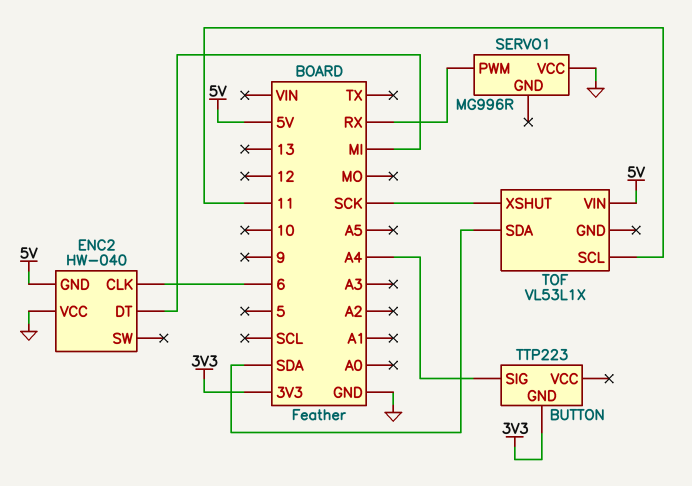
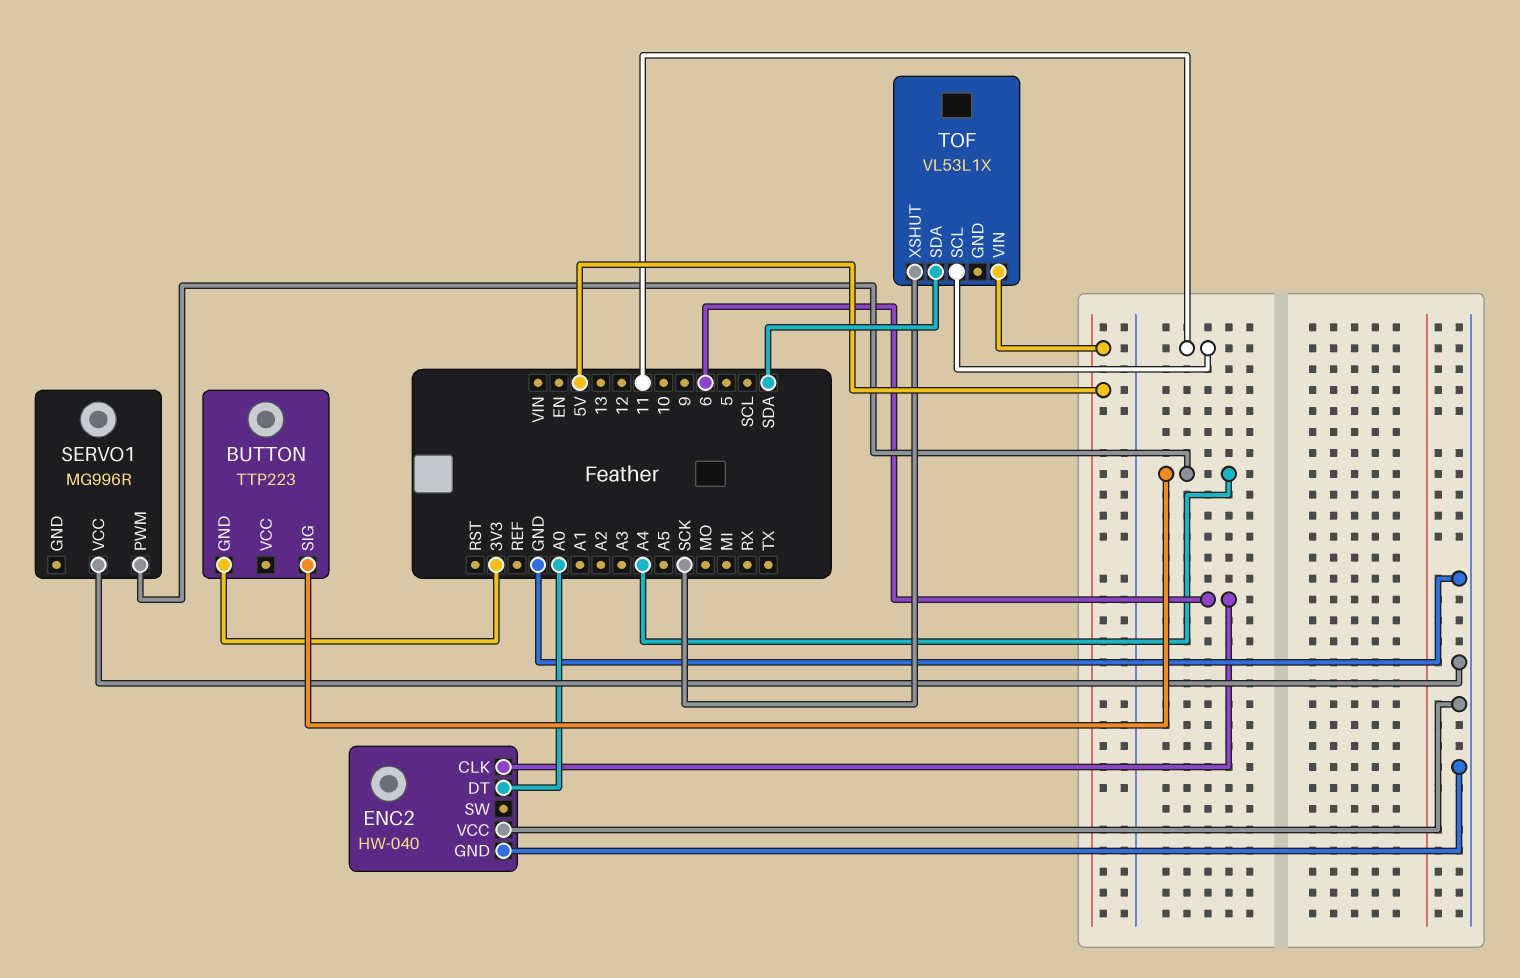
ENC2 pin DT: MI -> A0
ENC2 pin GND: 5V -> GND
SERVO1 pin PWM: RX -> A4

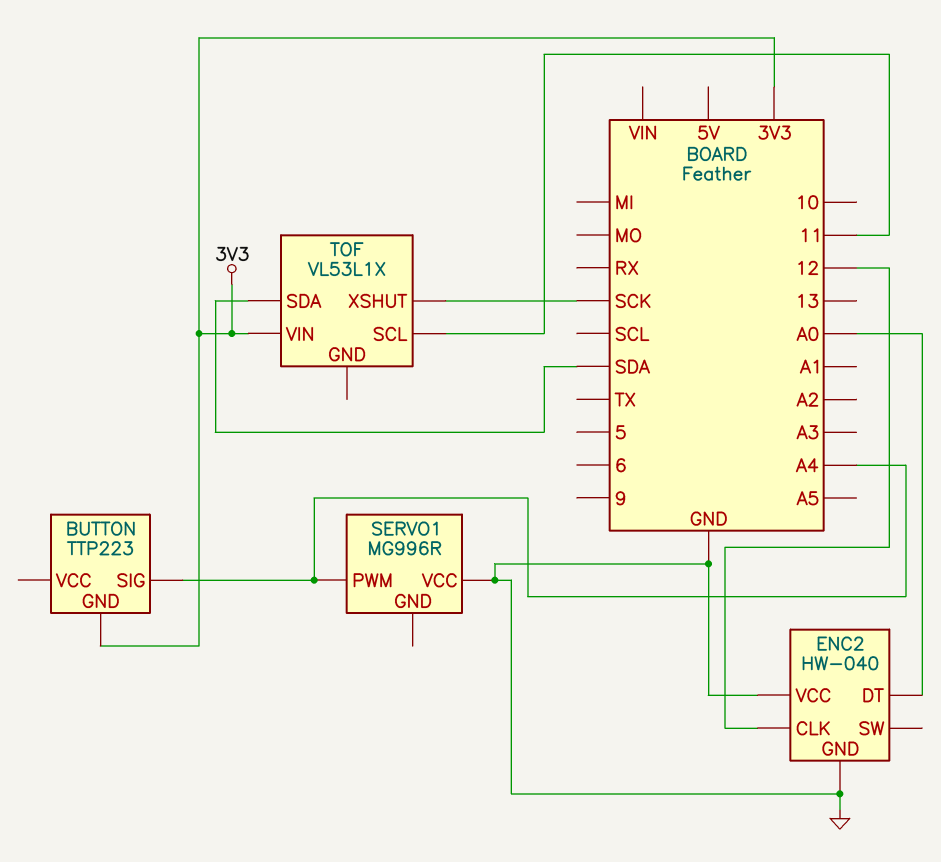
ENC2 pin CLK: 6 -> 12
TOF pin VIN: 5V -> 3V3

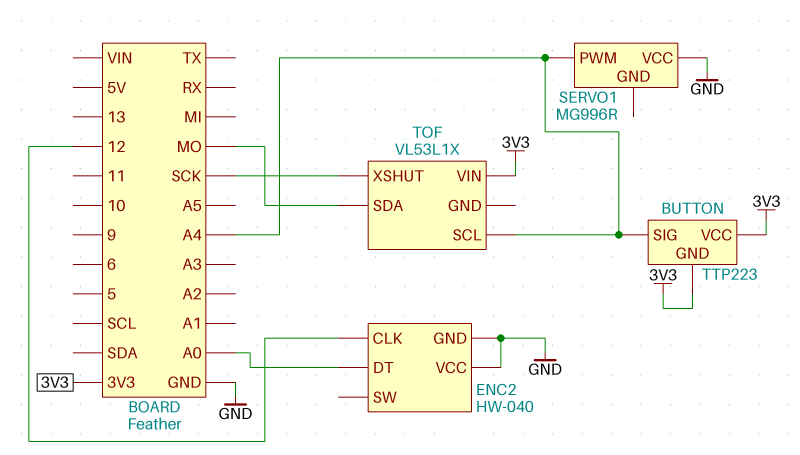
BUTTON pin VCC: none -> 3V3
TOF pin SCL: 11 -> A4
TOF pin SDA: SDA -> MO

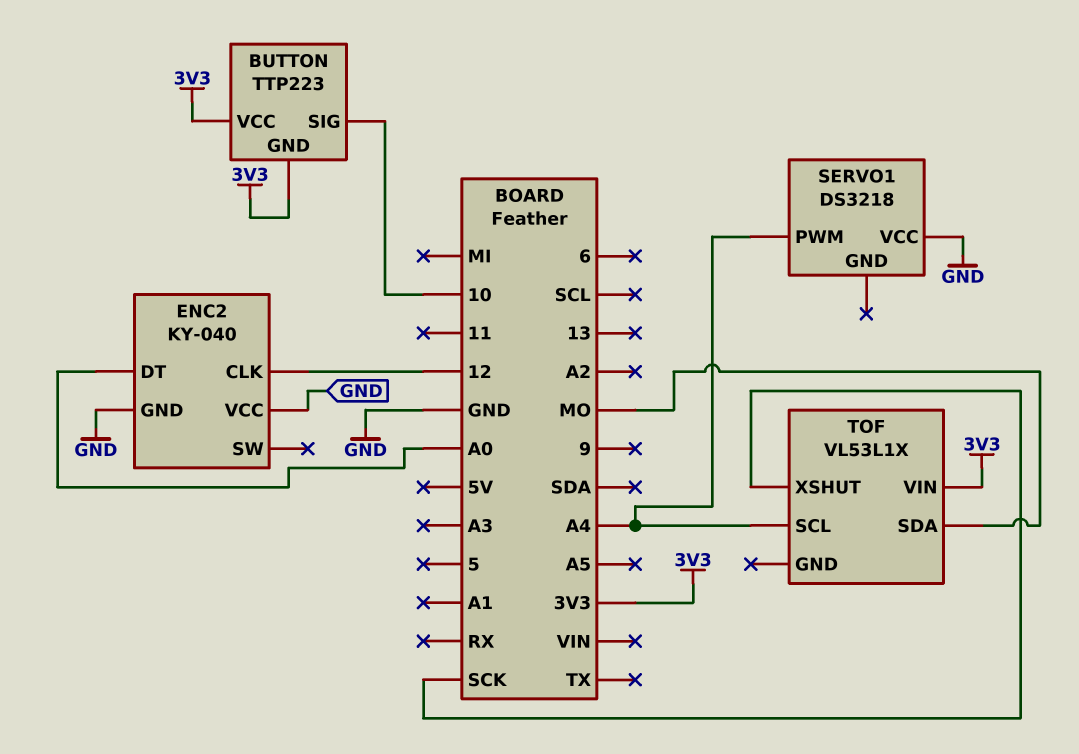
BUTTON pin SIG: A4 -> 10
ENC2: HW-040 -> KY-040
SERVO1: MG996R -> DS3218

